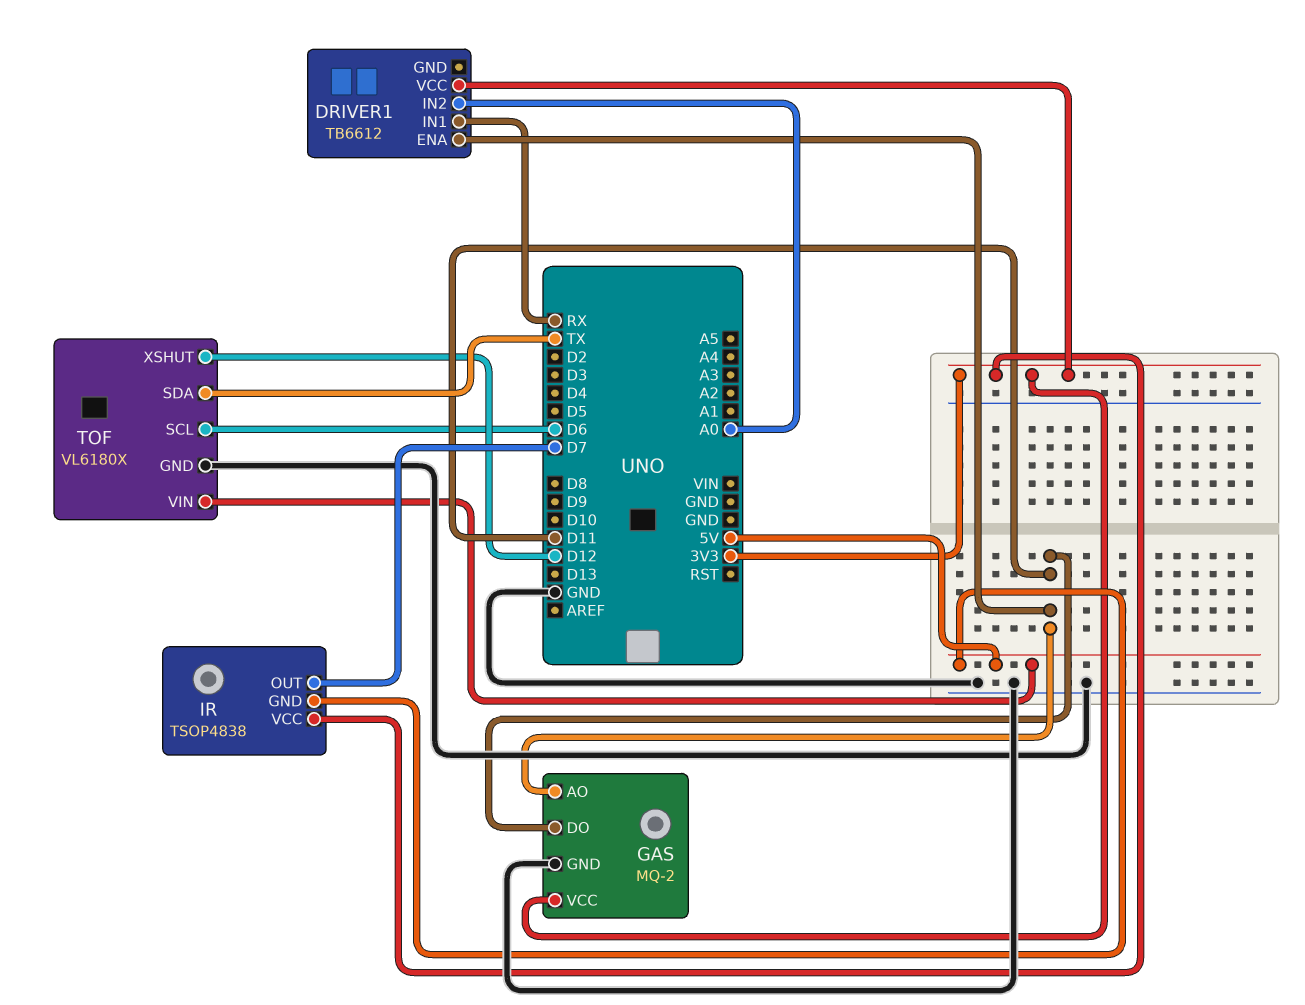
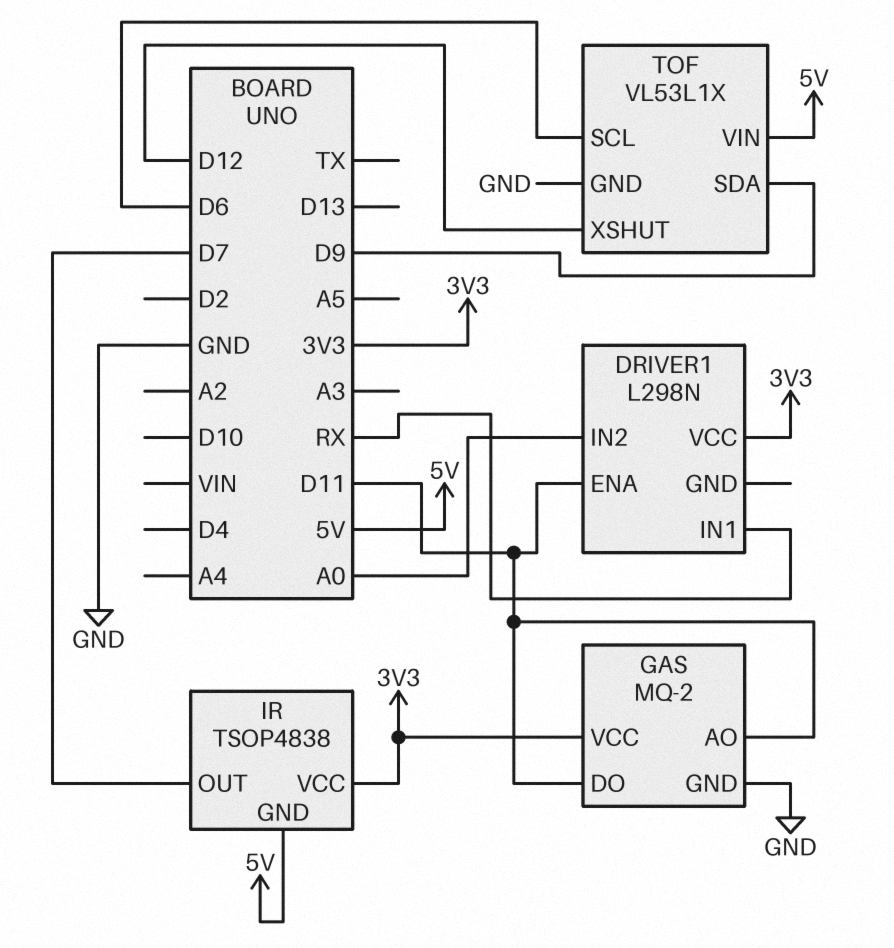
DRIVER1: TB6612 -> L298N
TOF: VL6180X -> VL53L1X
TOF pin SDA: TX -> D9

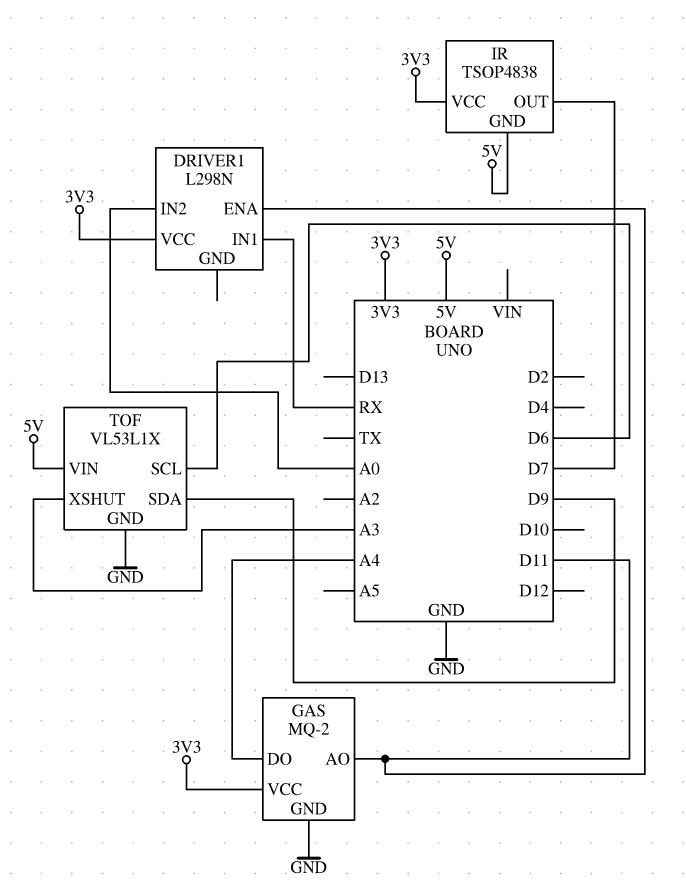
GAS pin DO: D11 -> A4
TOF pin XSHUT: D12 -> A3

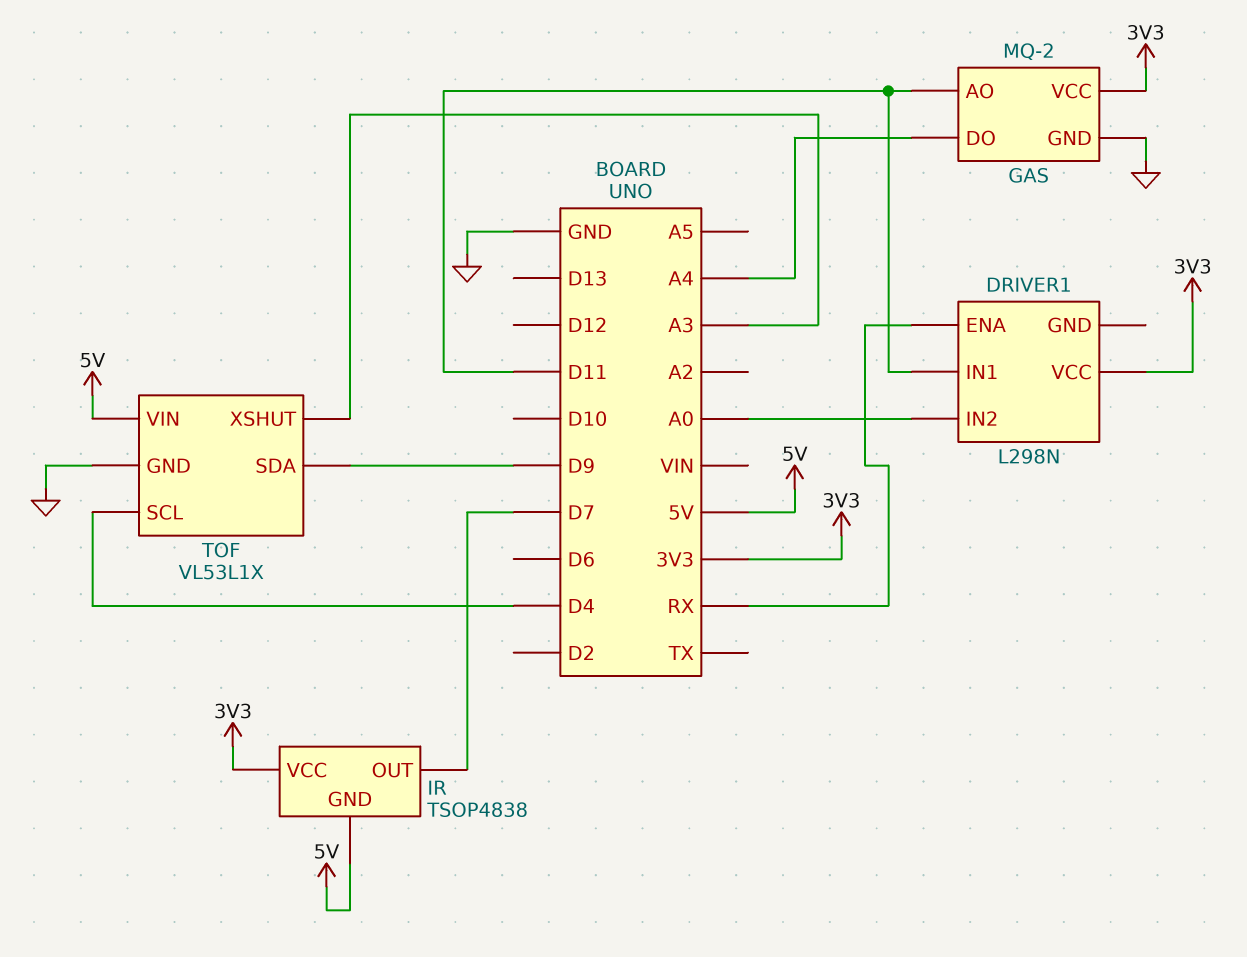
DRIVER1 pin ENA: D11 -> RX
DRIVER1 pin IN1: RX -> D11
TOF pin SCL: D6 -> D4

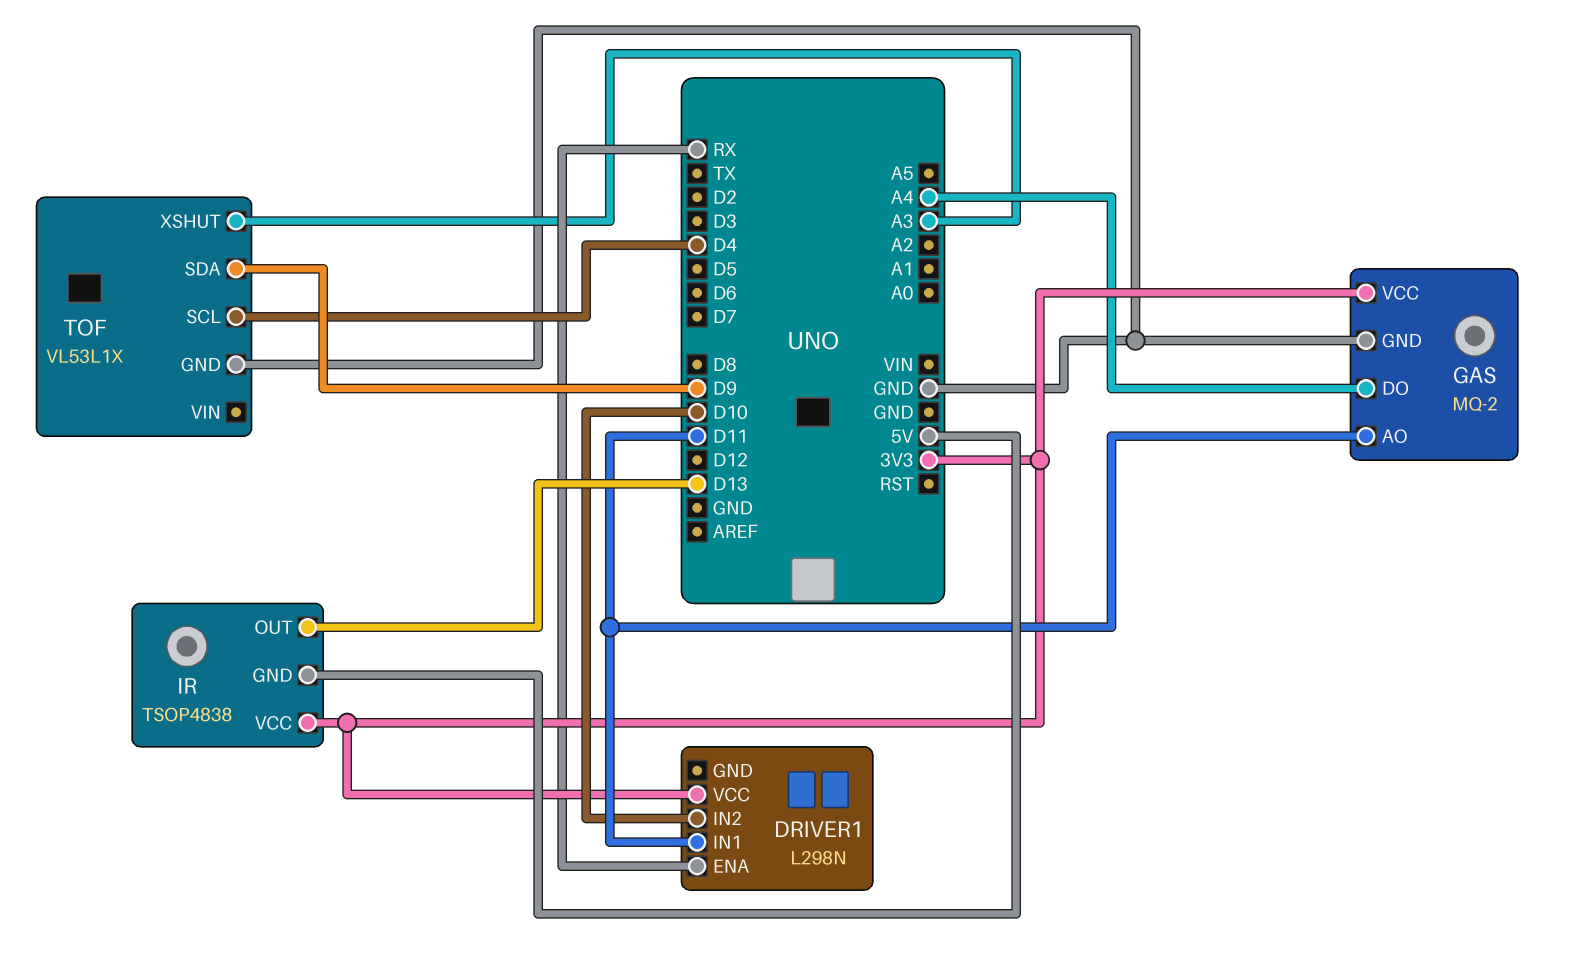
DRIVER1 pin IN2: A0 -> D10
IR pin OUT: D7 -> D13
TOF pin VIN: 5V -> none

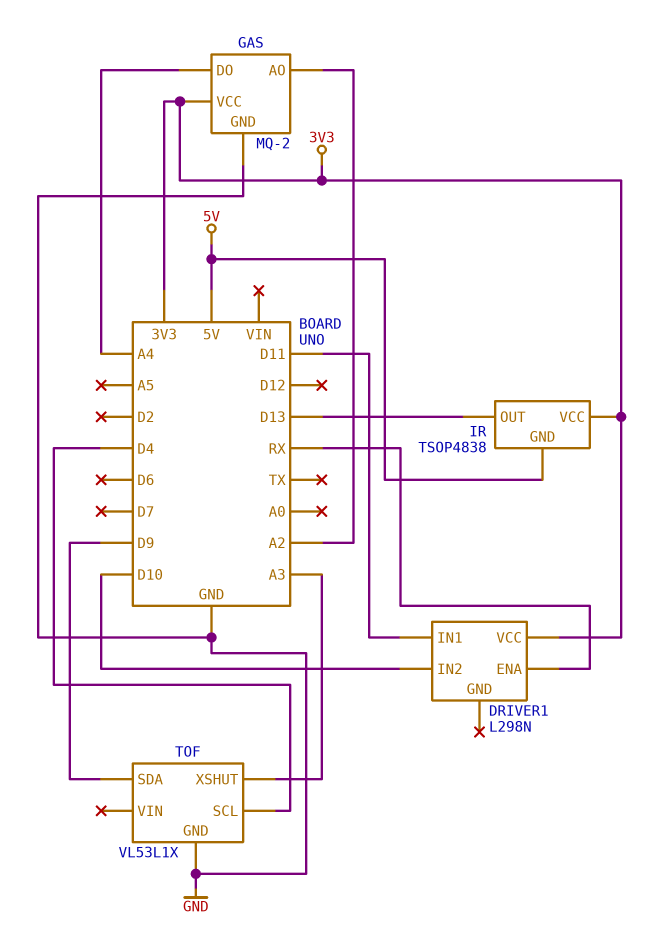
GAS pin AO: D11 -> A2

